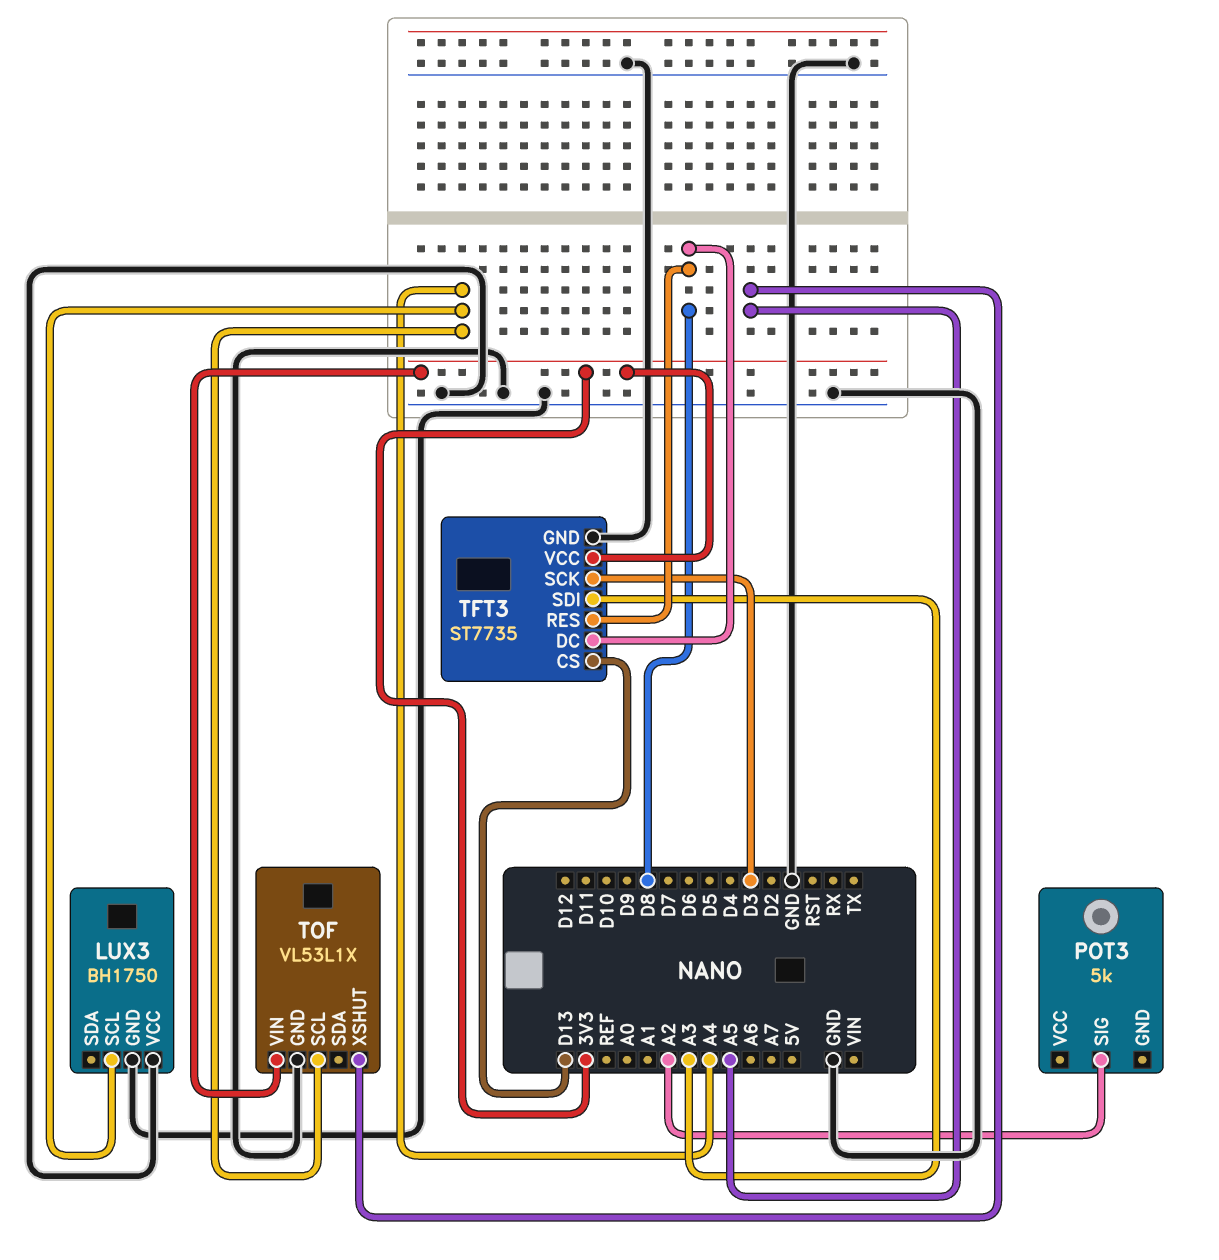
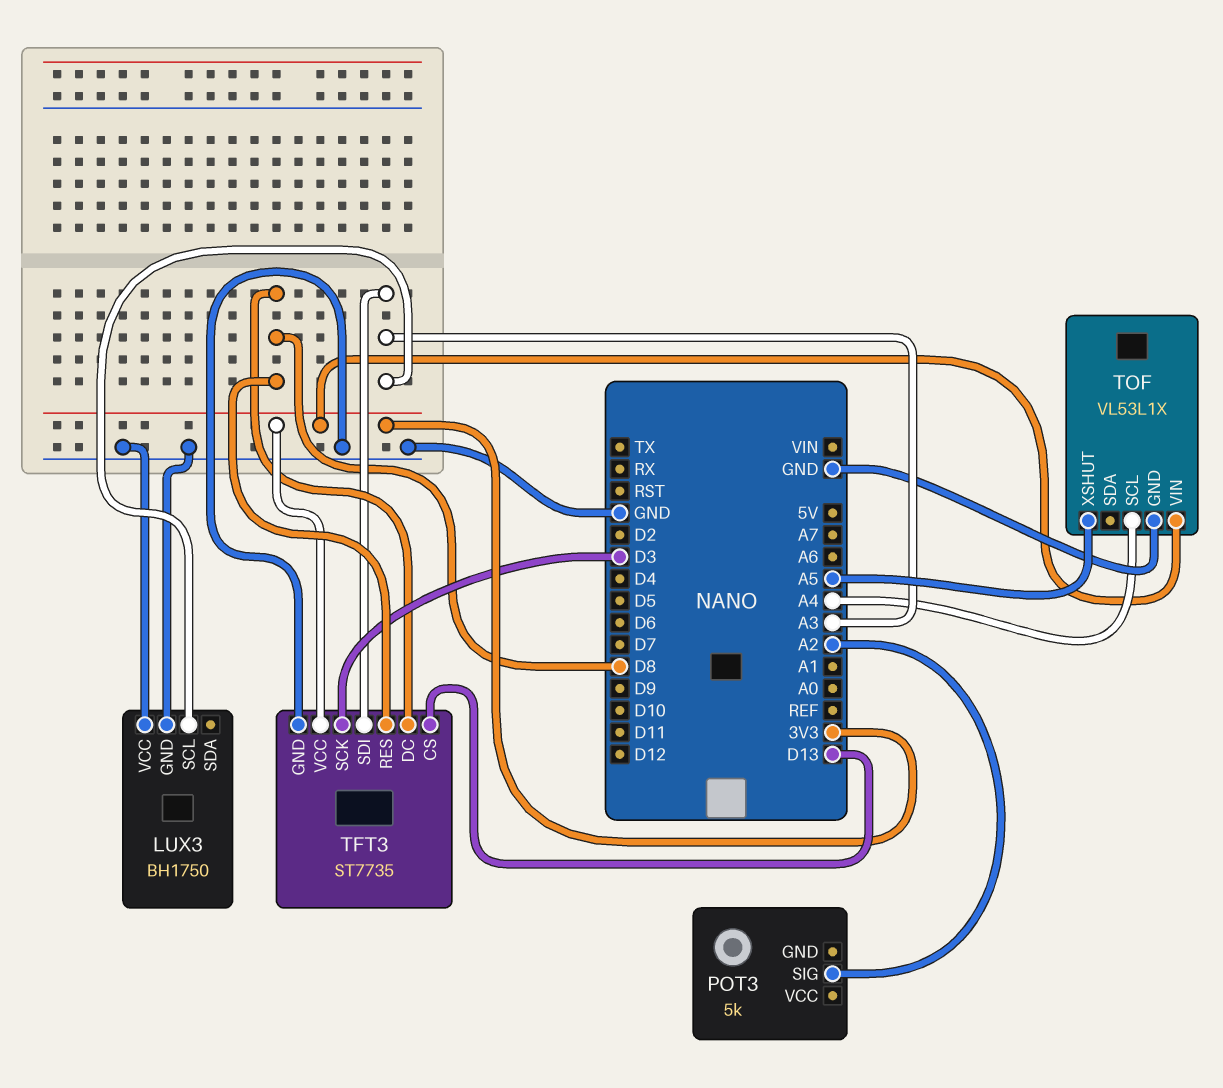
LUX3 pin SCL: A4 -> A3

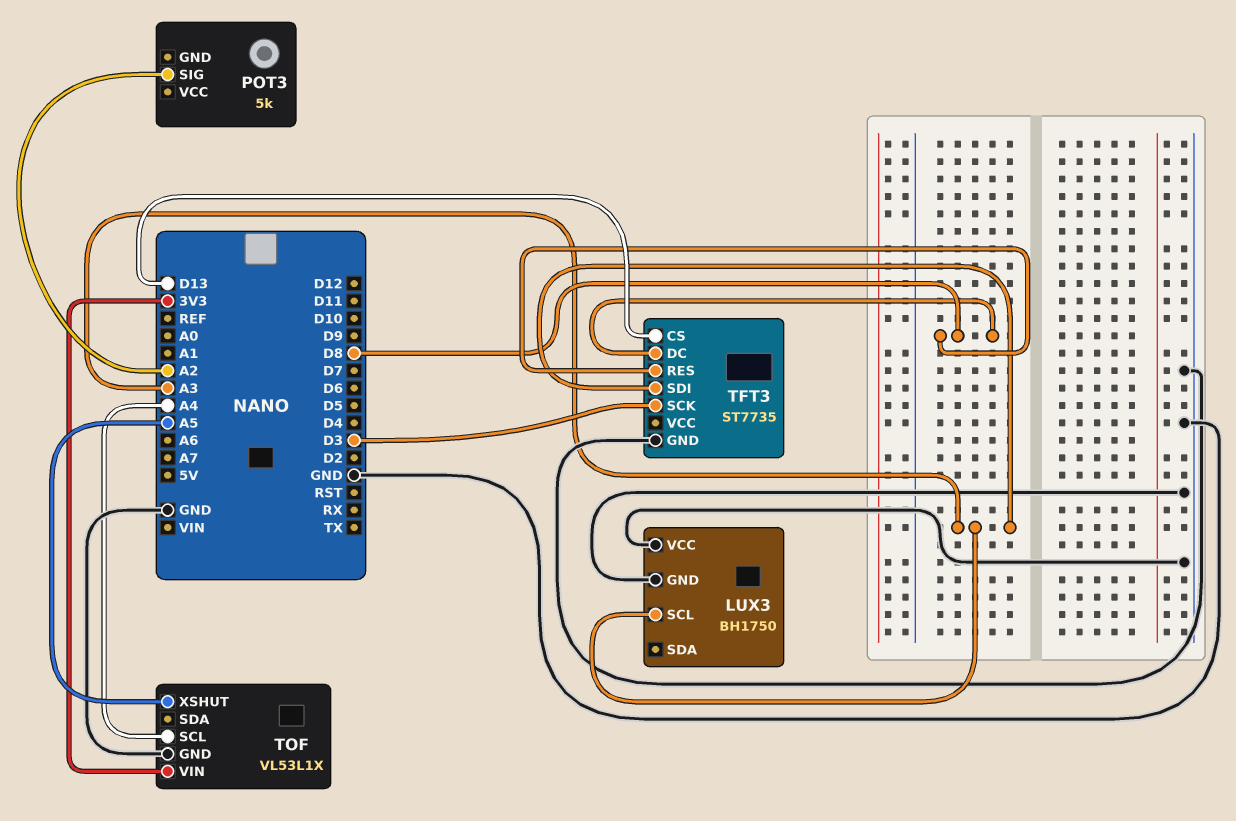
TFT3 pin VCC: 3V3 -> none

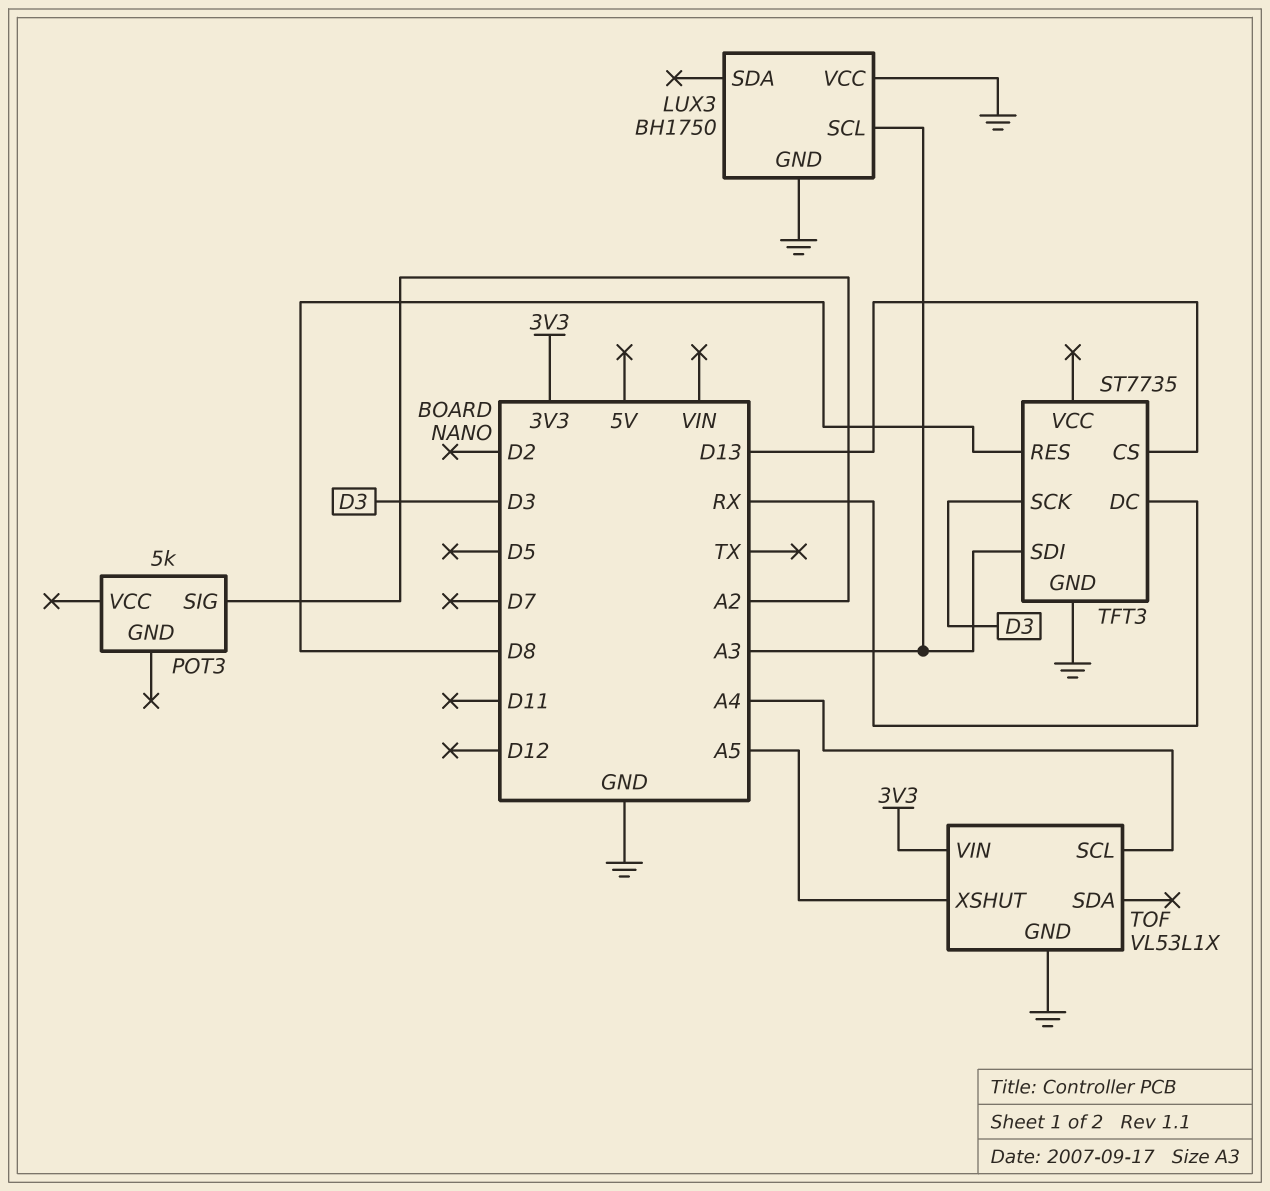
TFT3 pin DC: D8 -> RX

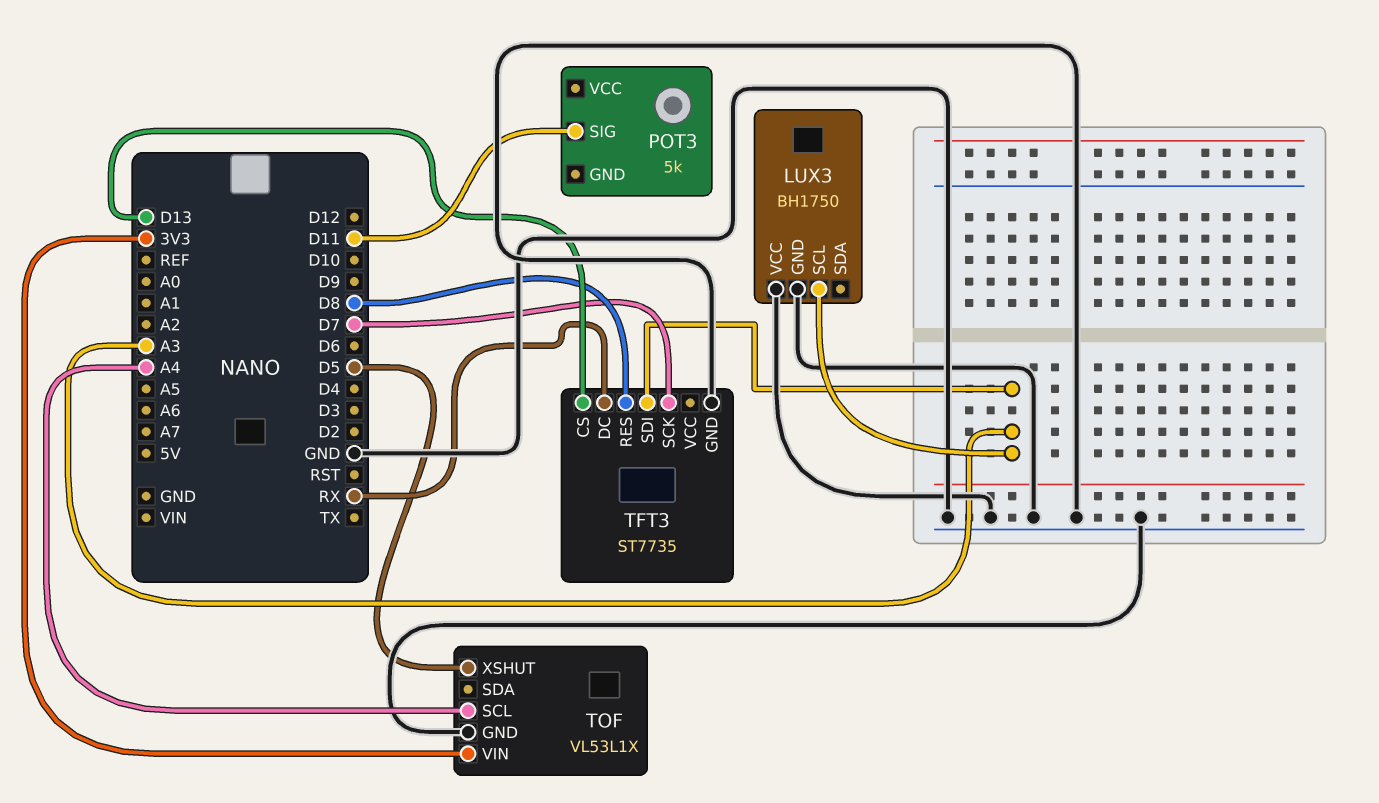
POT3 pin SIG: A2 -> D11
TFT3 pin SCK: D3 -> D7
TOF pin XSHUT: A5 -> D5

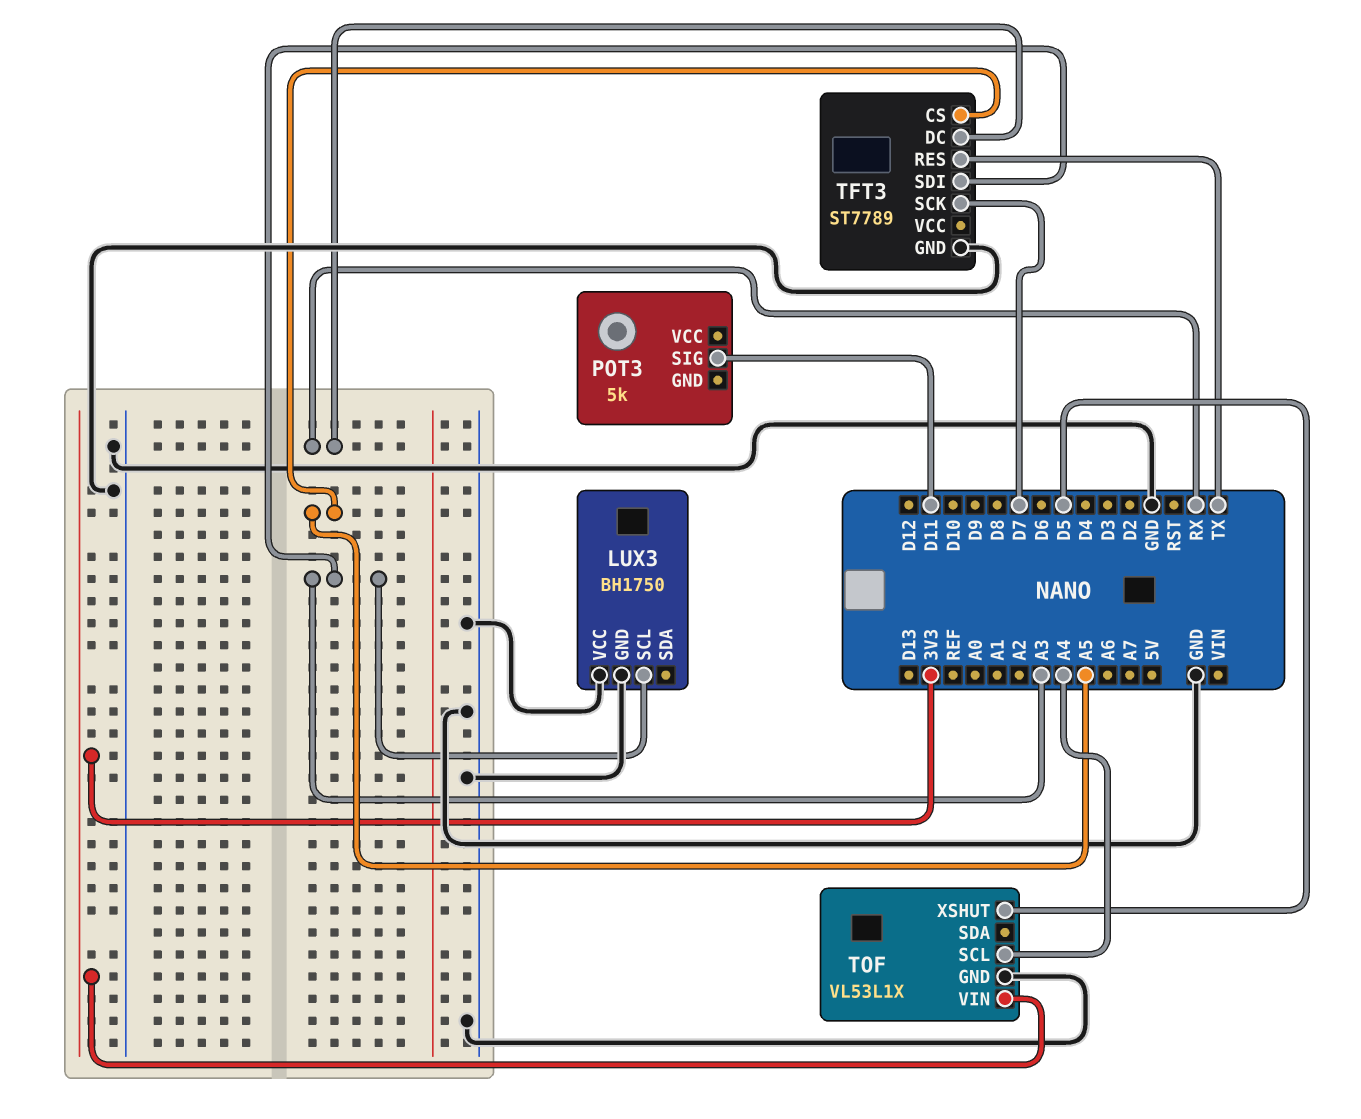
TFT3: ST7735 -> ST7789
TFT3 pin CS: D13 -> A5
TFT3 pin RES: D8 -> TX

